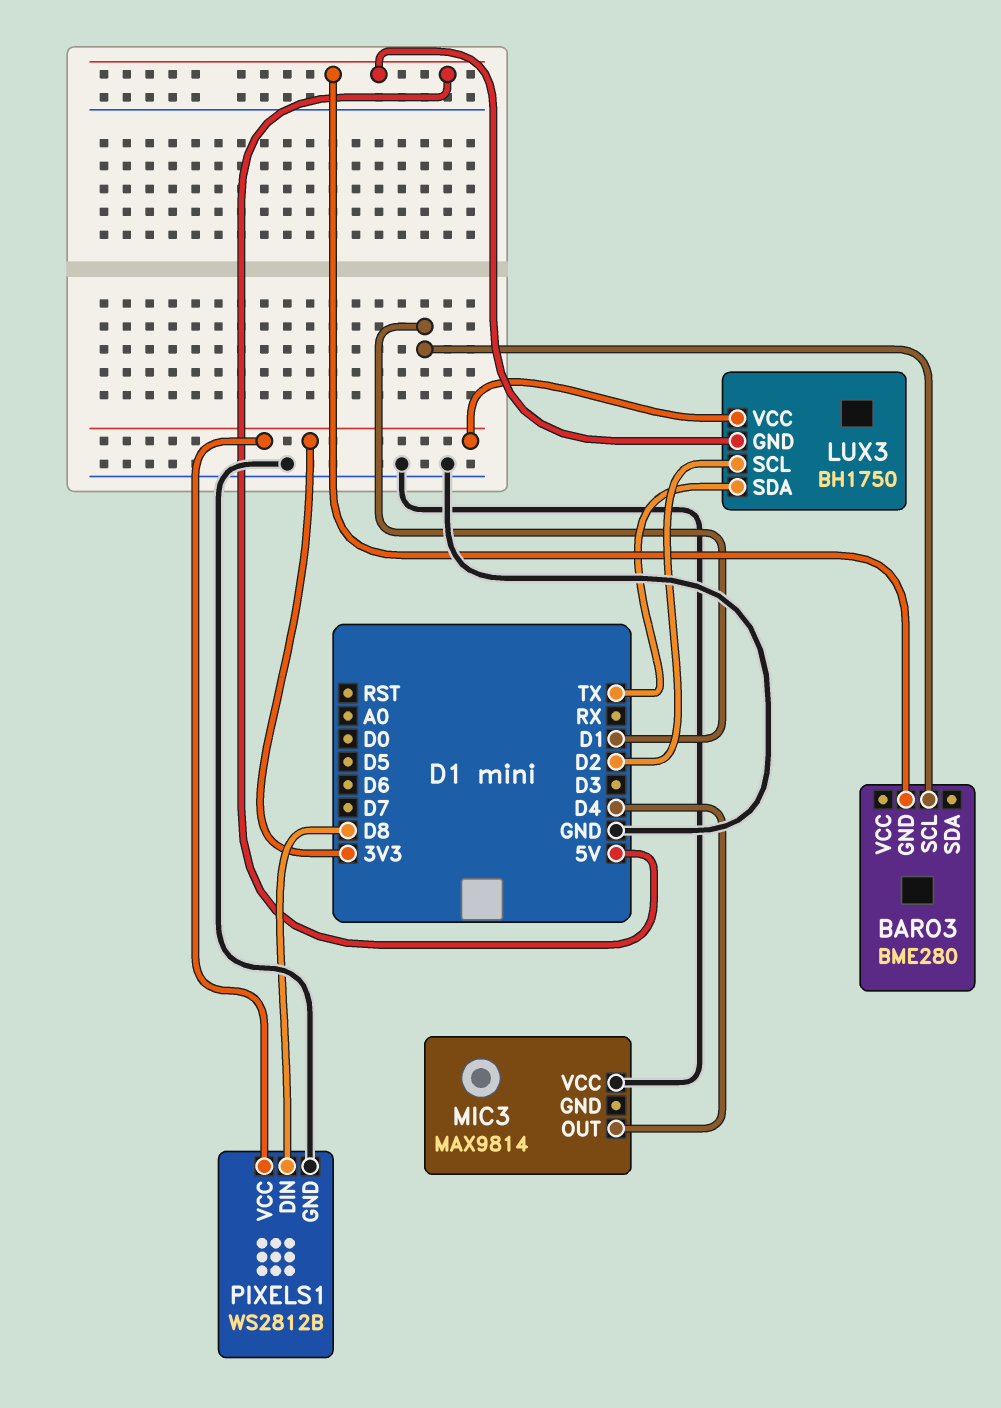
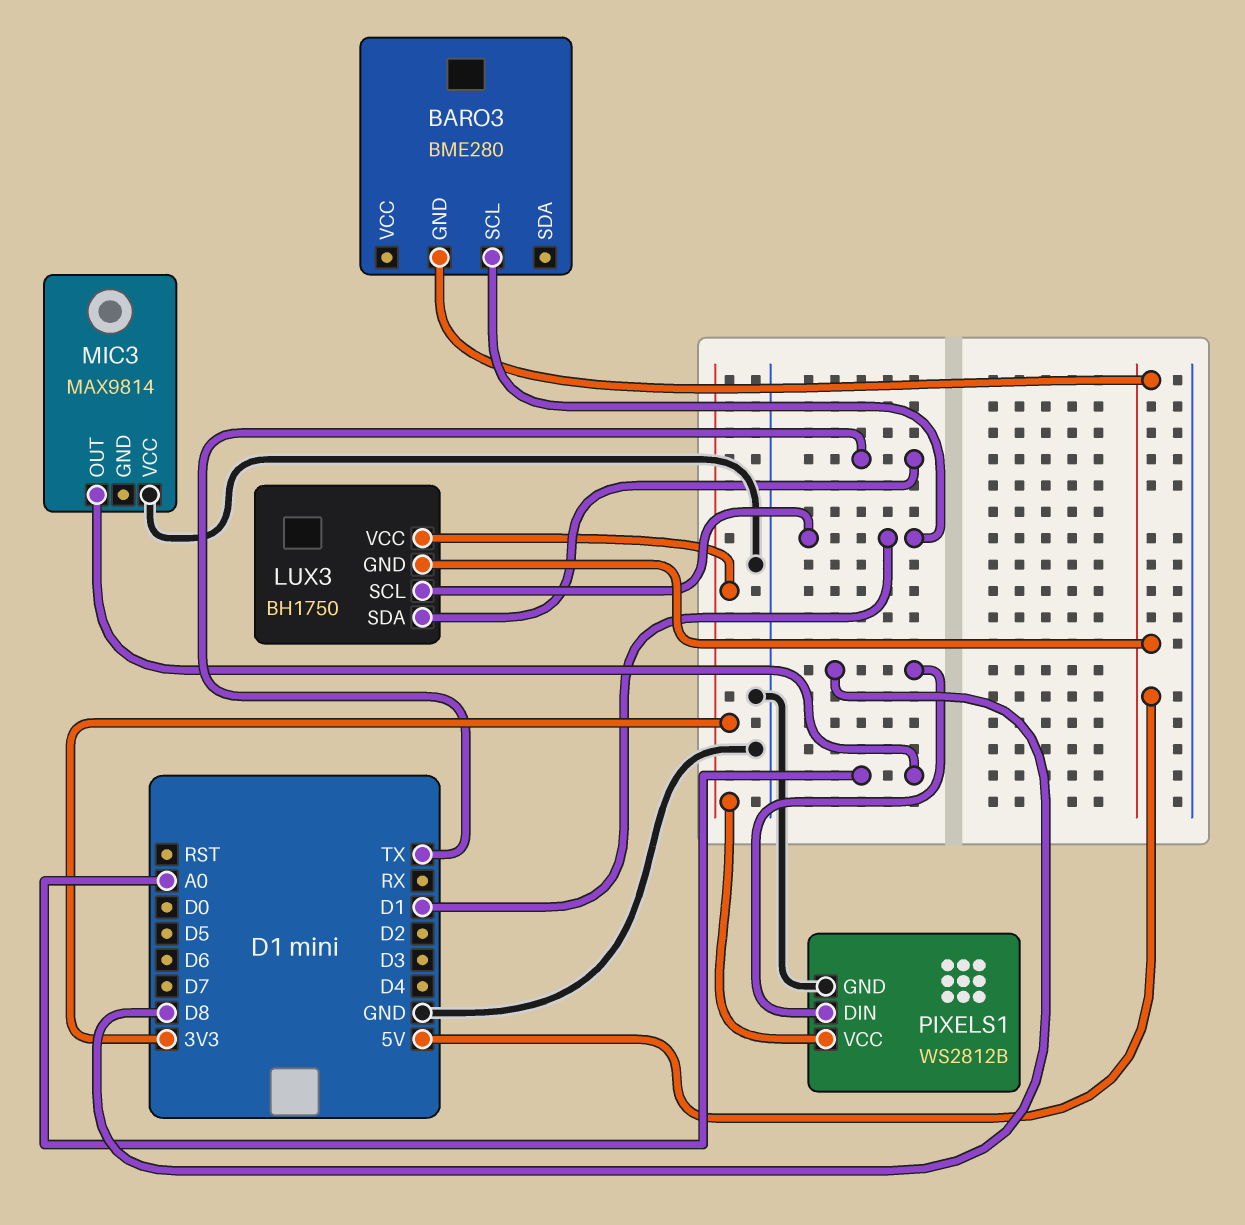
LUX3 pin SCL: D2 -> D1
MIC3 pin OUT: D4 -> A0

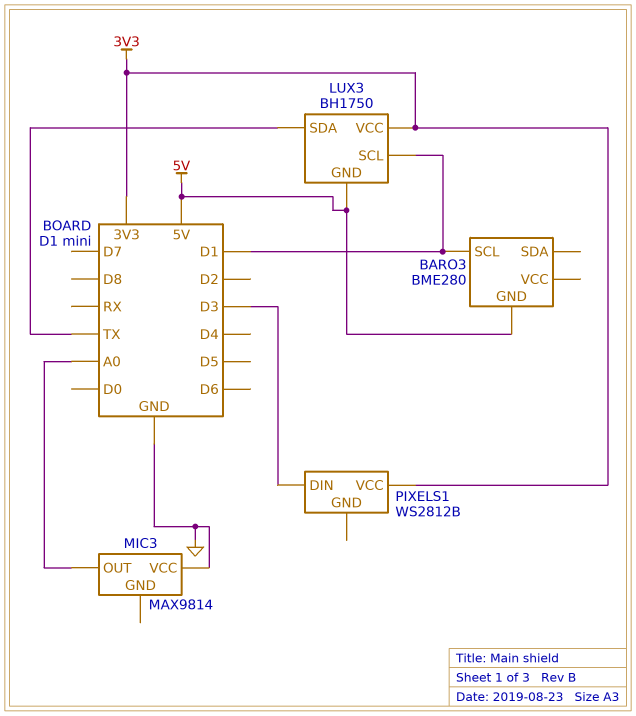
PIXELS1 pin DIN: D8 -> D3
PIXELS1 pin GND: GND -> none

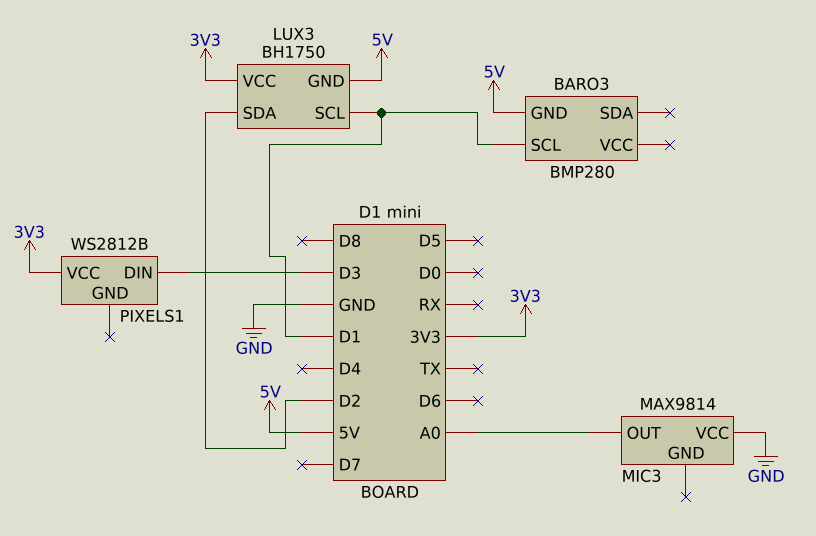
BARO3: BME280 -> BMP280
LUX3 pin SDA: TX -> D2

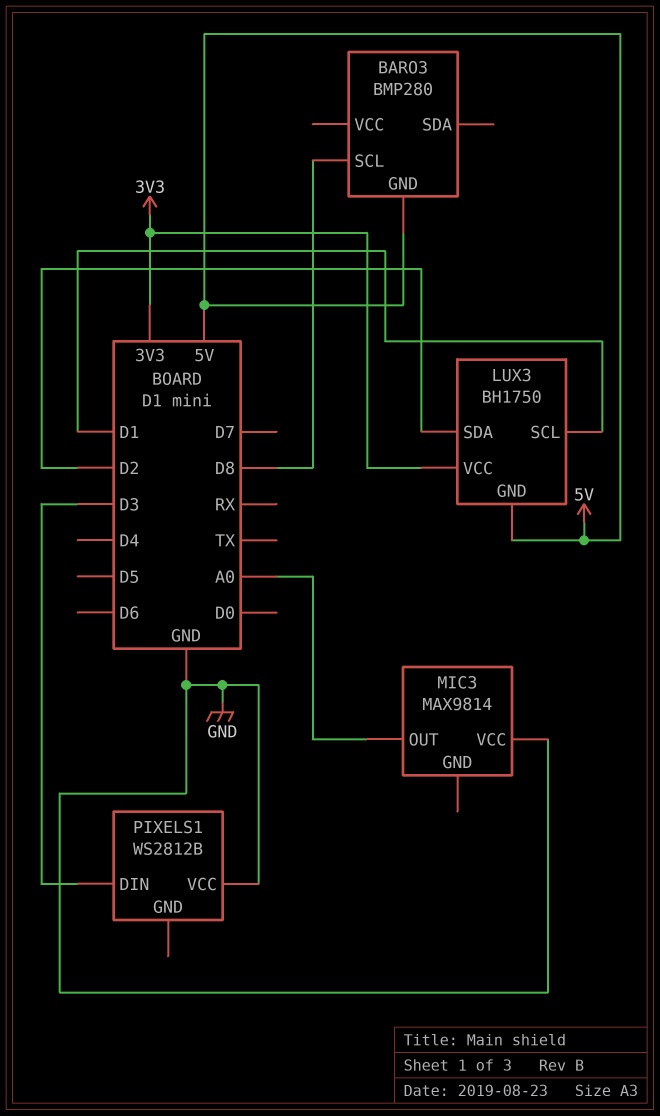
BARO3 pin SCL: D1 -> D8
PIXELS1 pin VCC: 3V3 -> GND

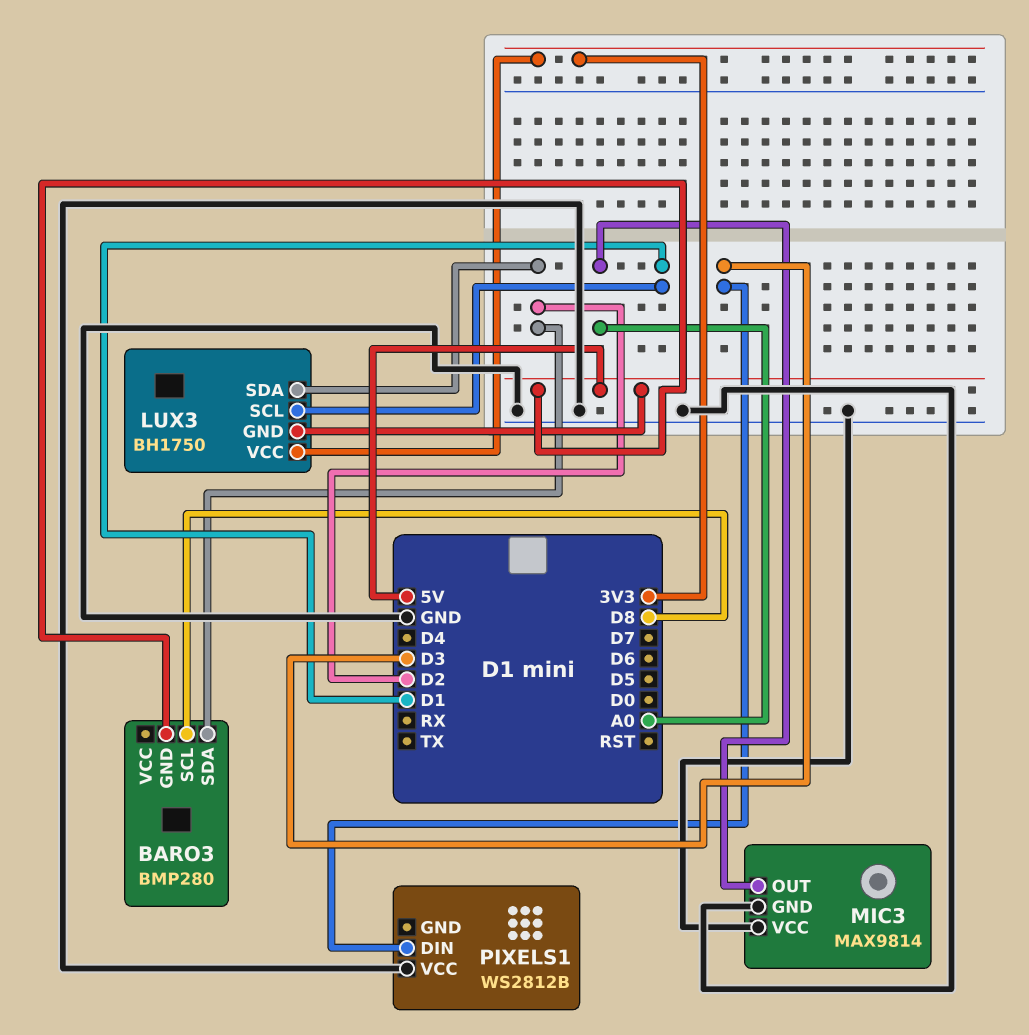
BARO3 pin SDA: none -> D2
MIC3 pin GND: none -> GND

